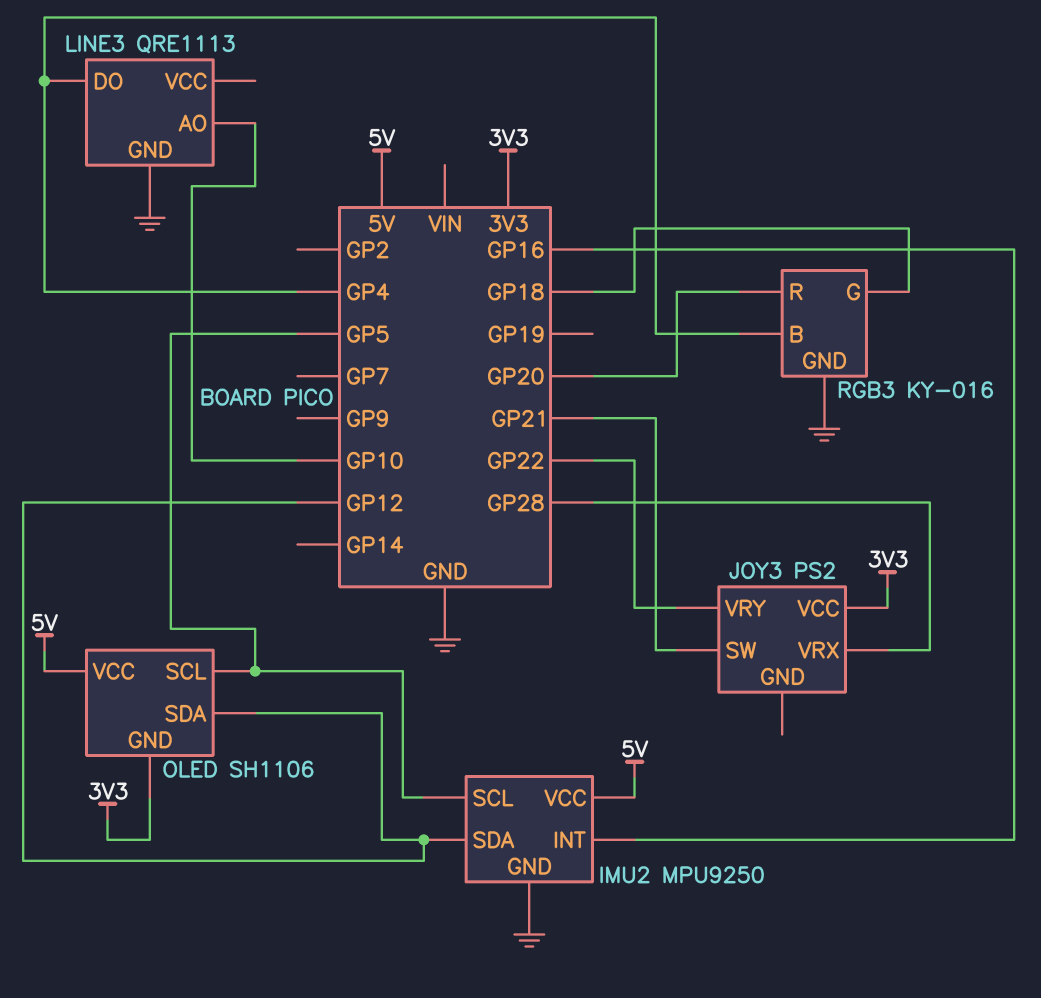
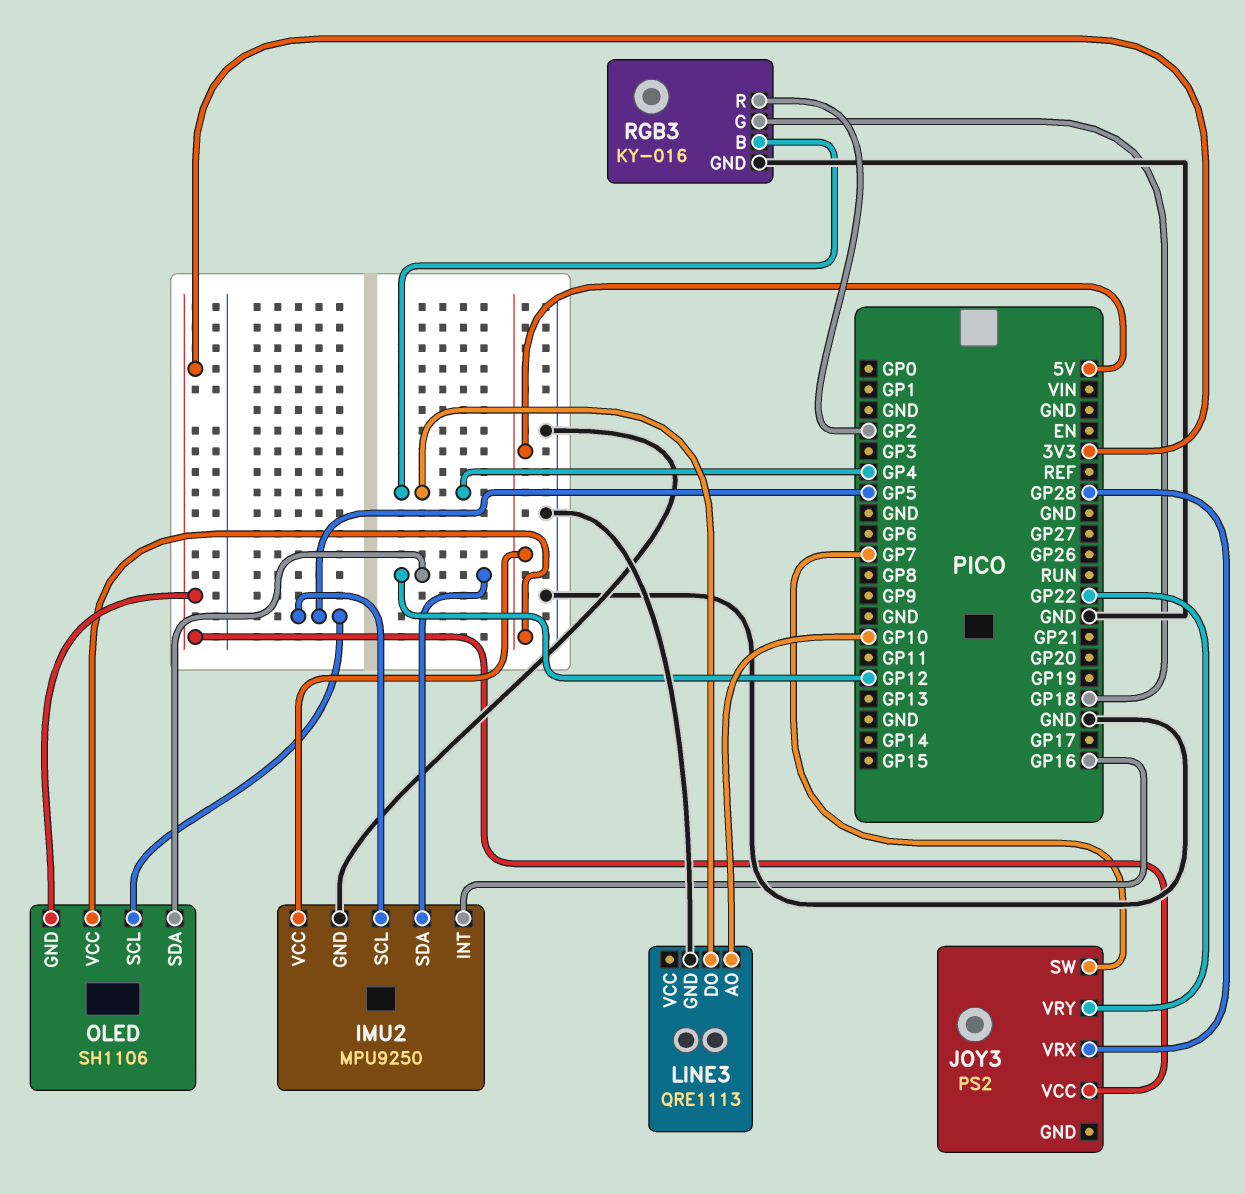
JOY3 pin SW: GP21 -> GP7
RGB3 pin R: GP20 -> GP2

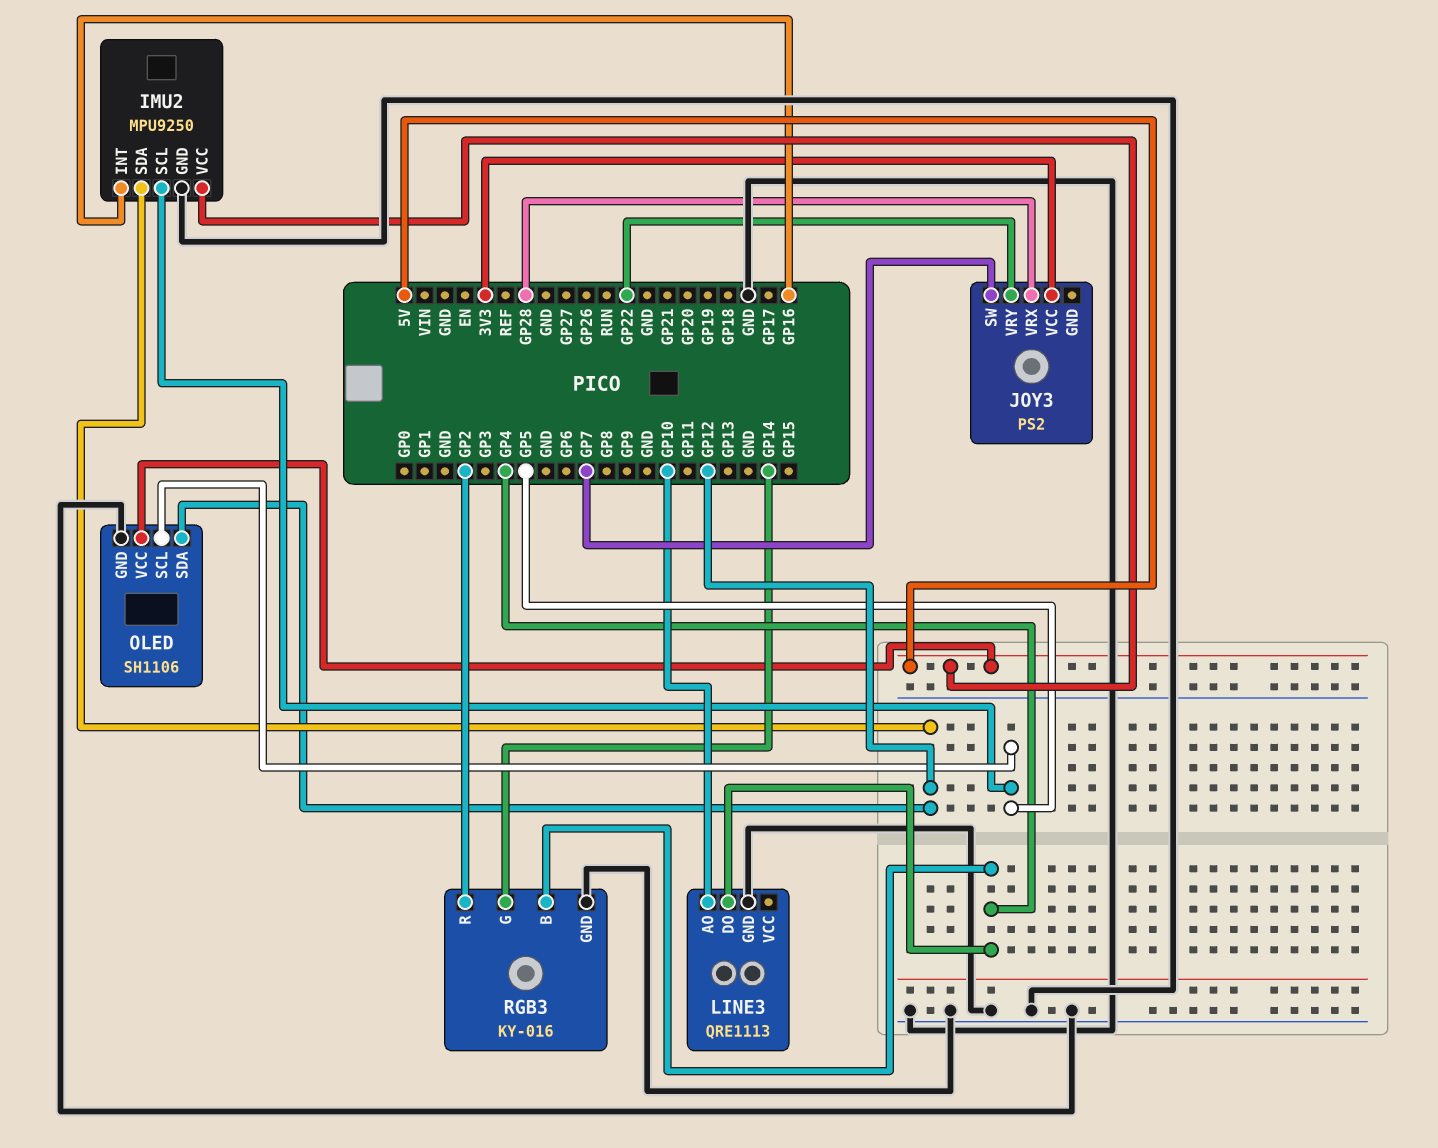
OLED pin GND: 3V3 -> GND
RGB3 pin G: GP18 -> GP14

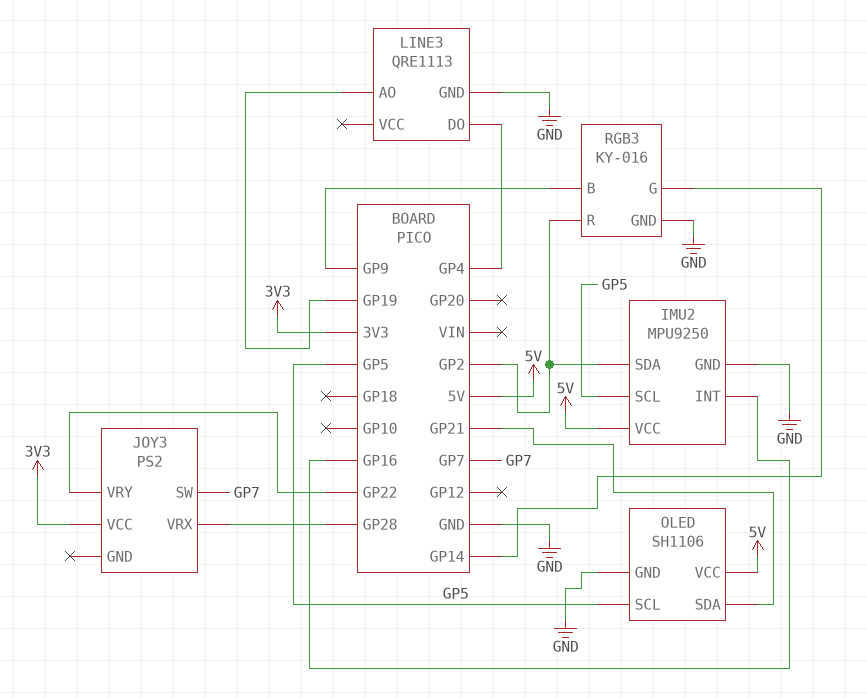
IMU2 pin SDA: GP12 -> GP2
LINE3 pin AO: GP10 -> GP19
OLED pin SDA: GP12 -> GP21
RGB3 pin B: GP4 -> GP9

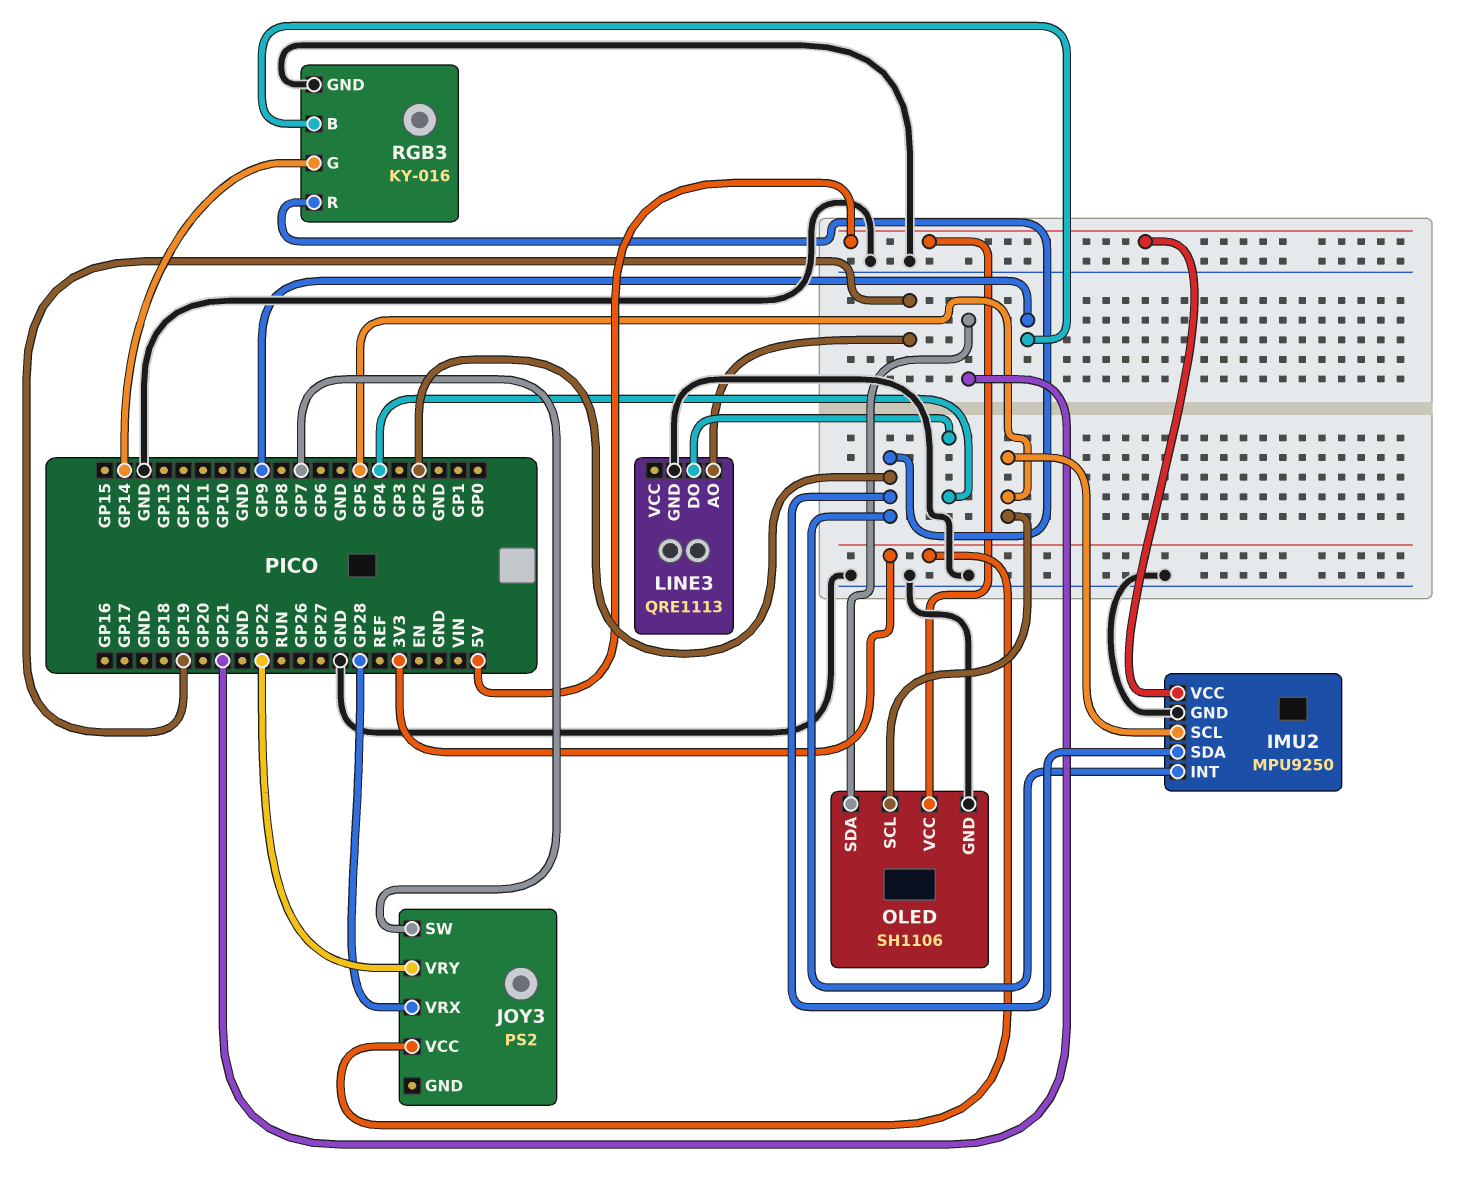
IMU2 pin INT: GP16 -> GP2

